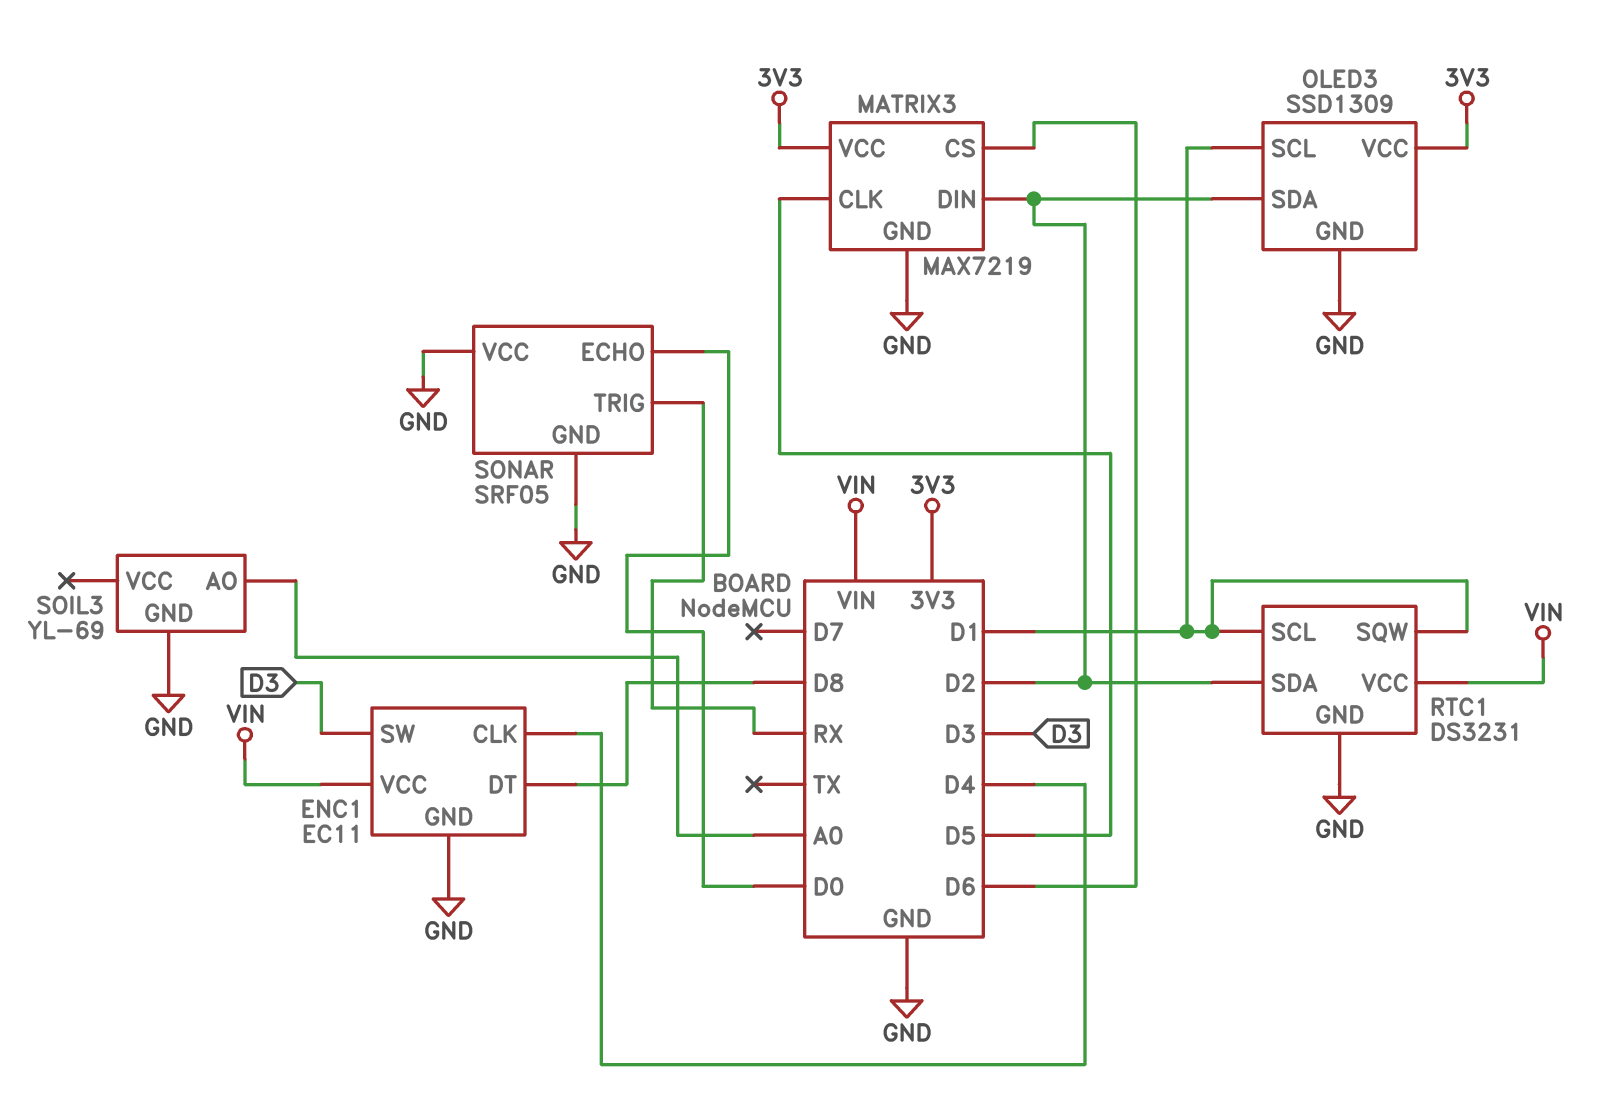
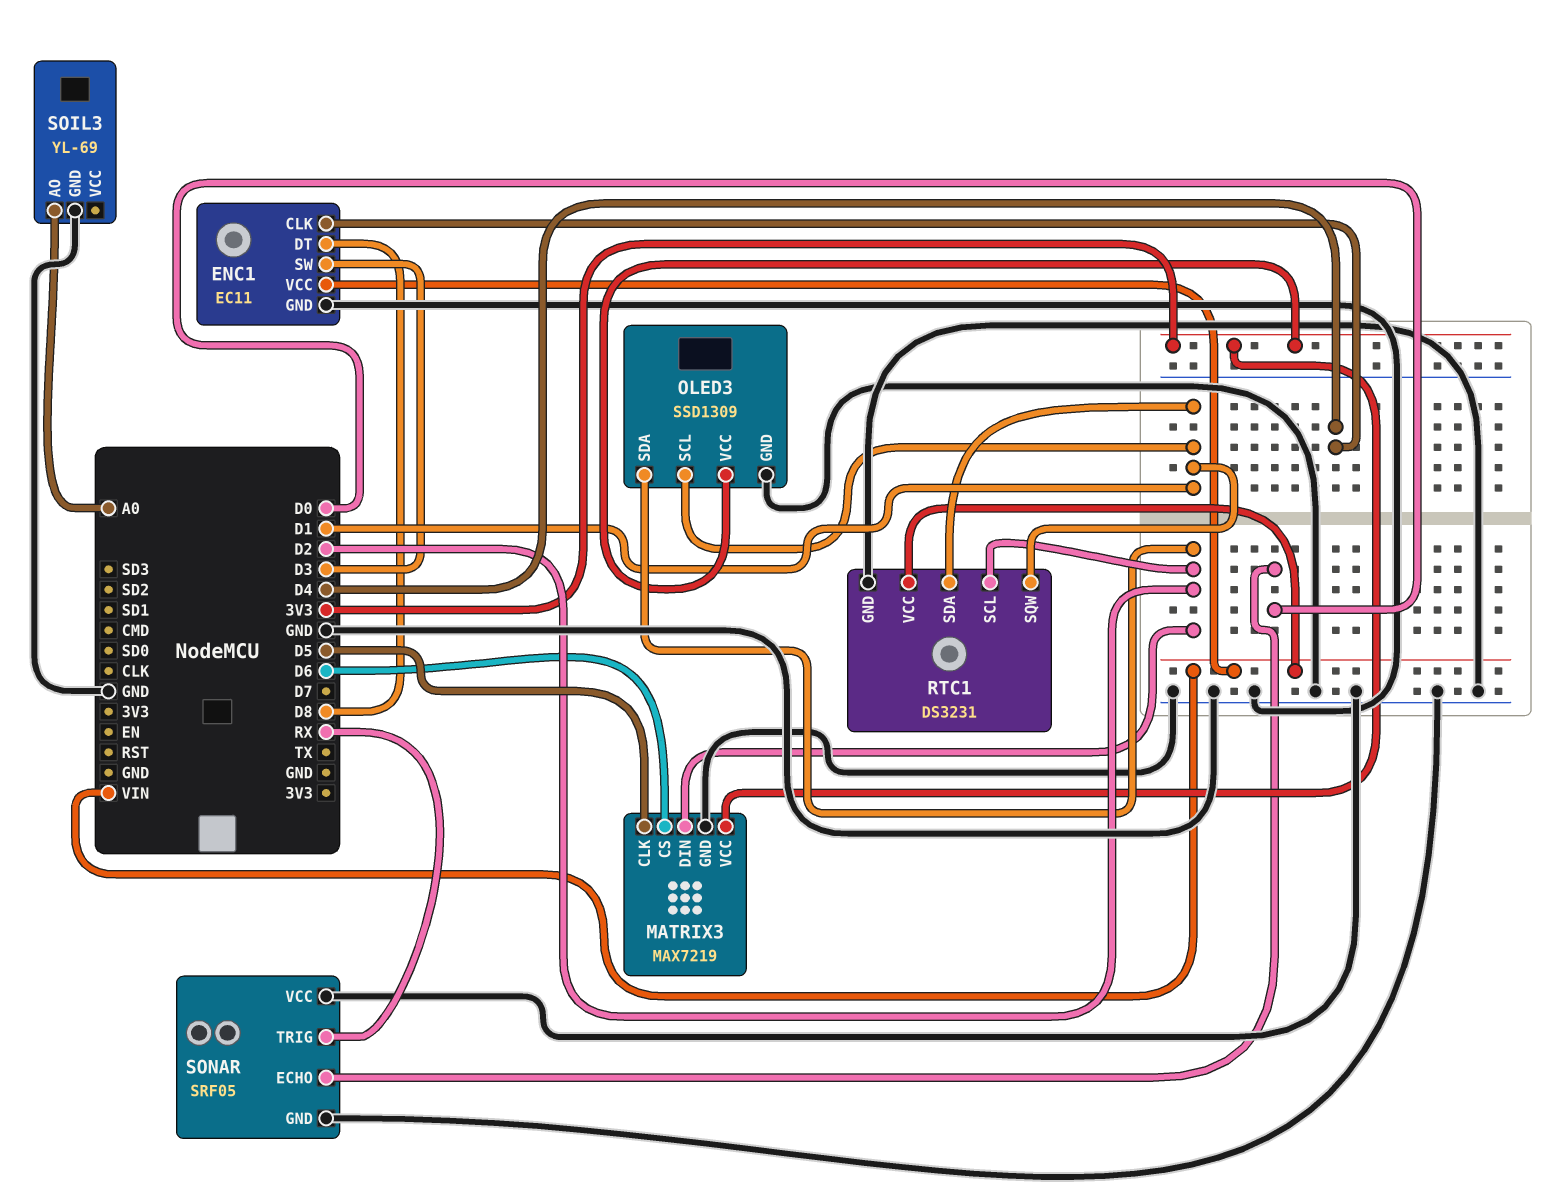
RTC1 pin SCL: D1 -> D2
RTC1 pin SDA: D2 -> D1

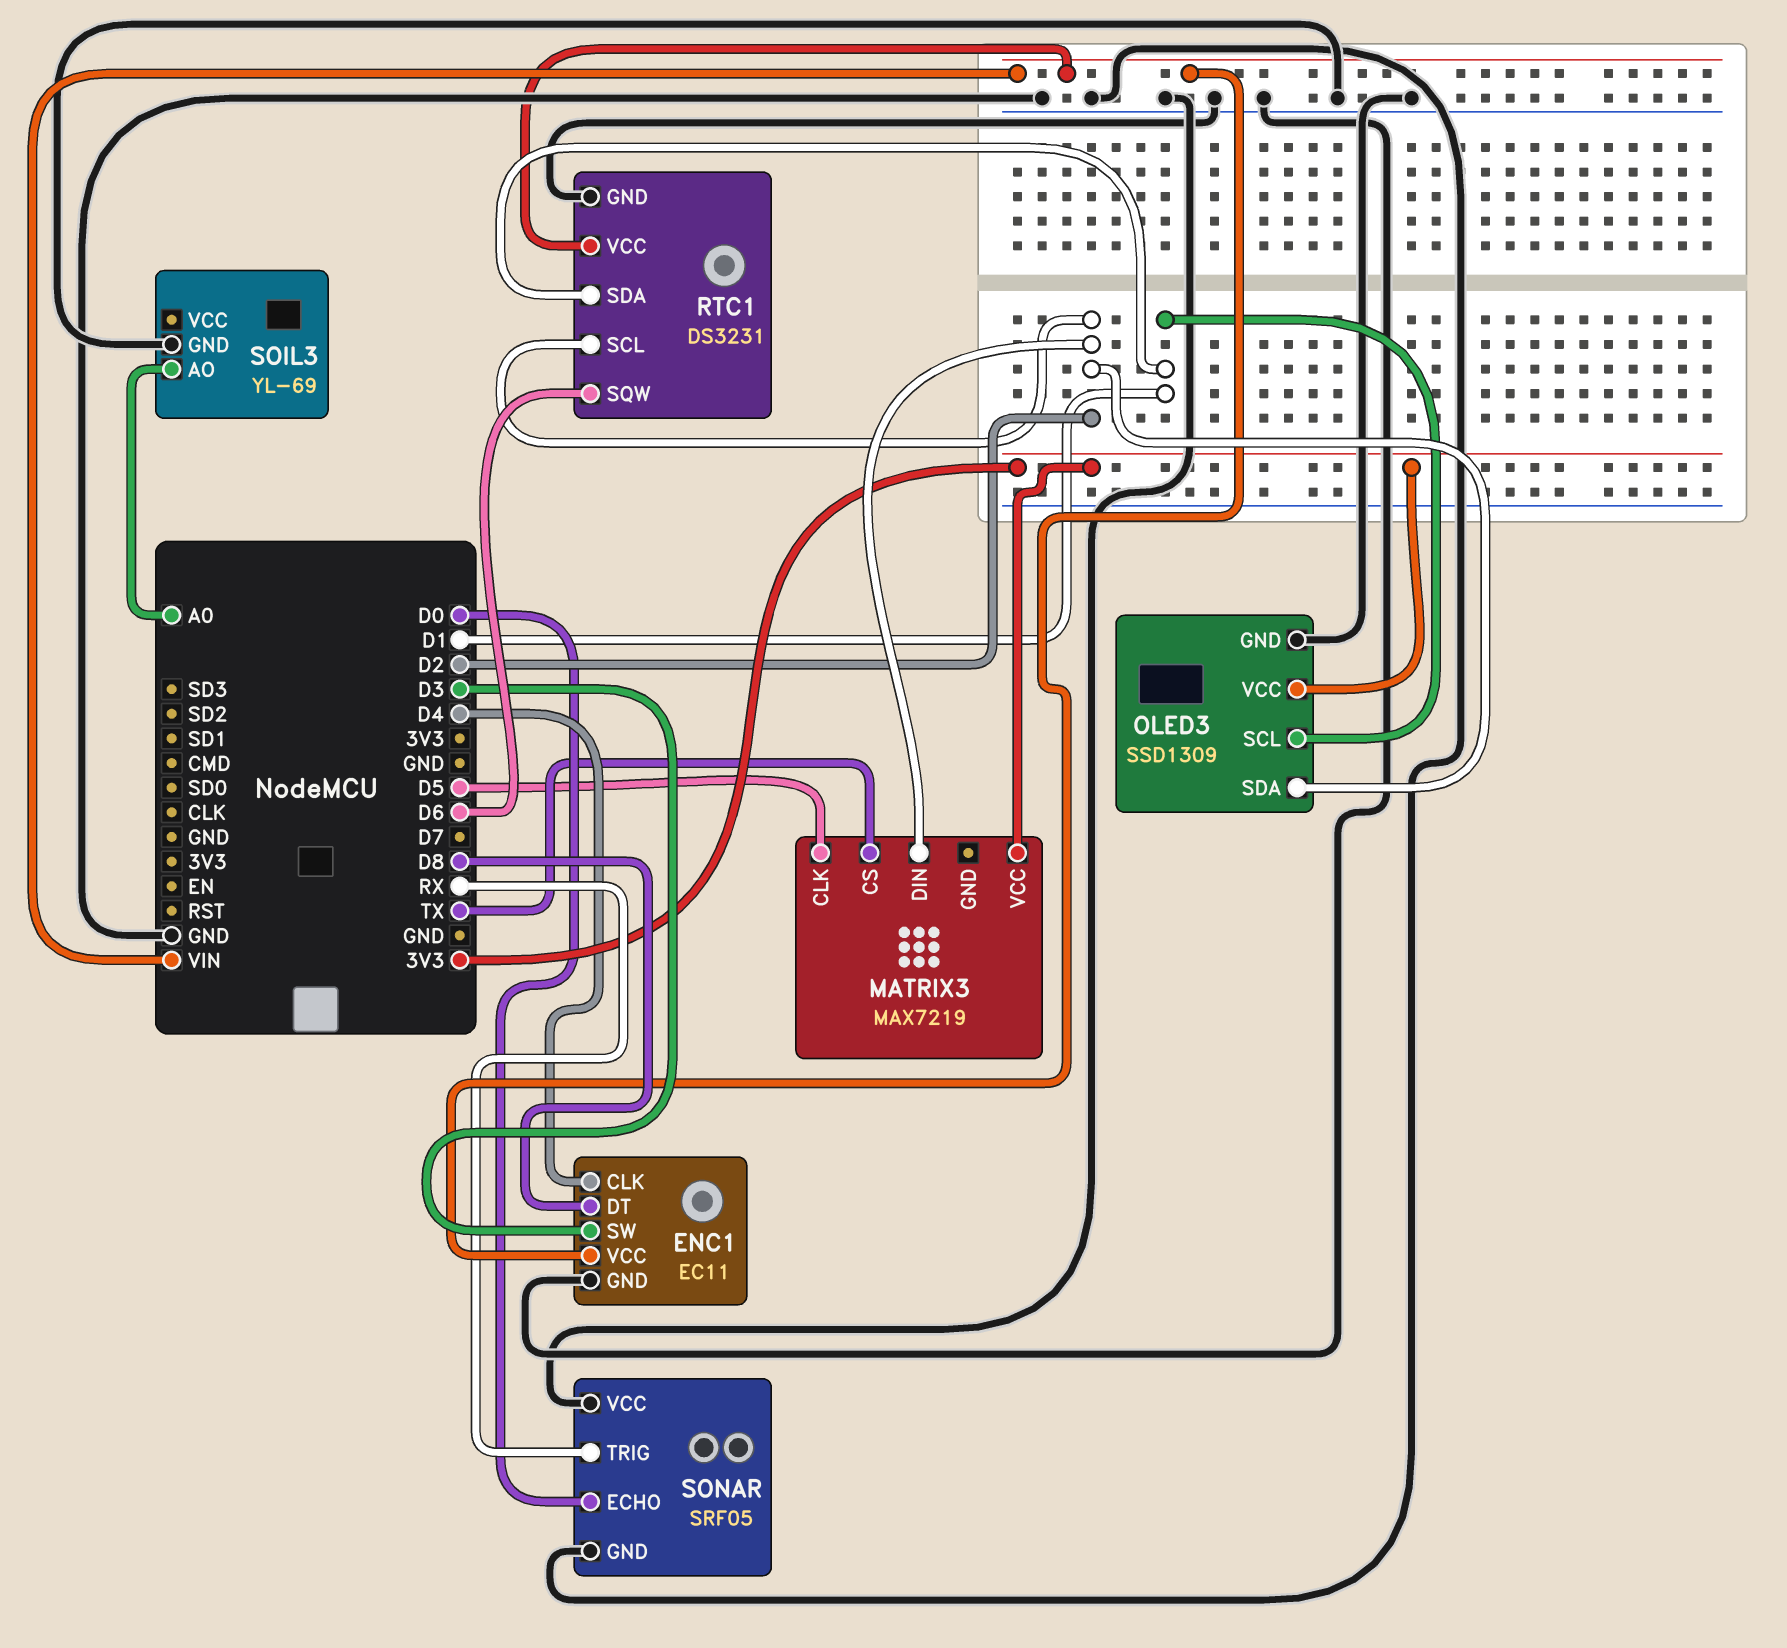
MATRIX3 pin CS: D6 -> TX
MATRIX3 pin GND: GND -> none
RTC1 pin SQW: D1 -> D6

